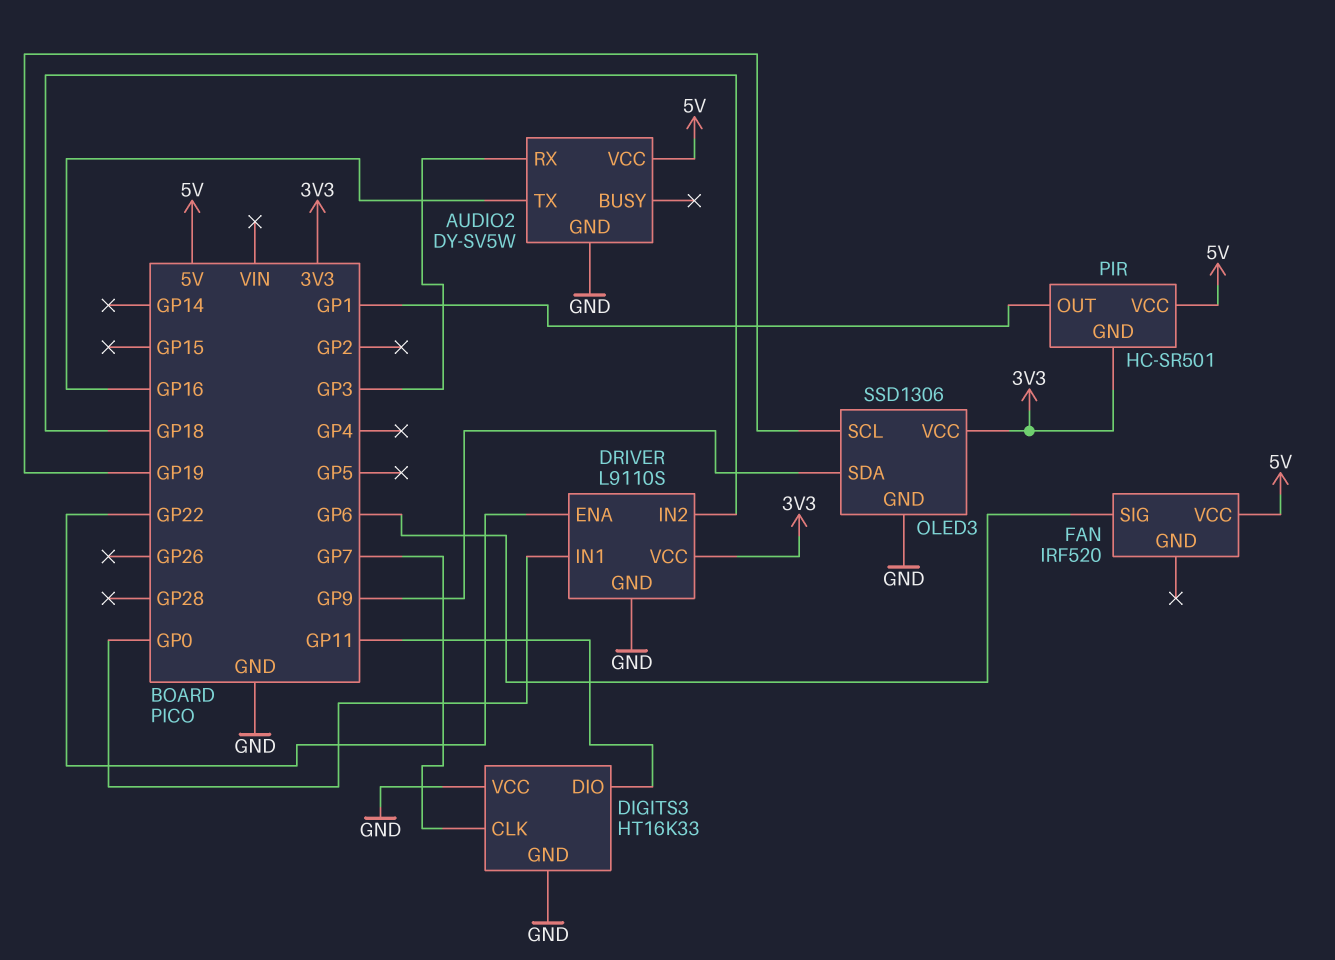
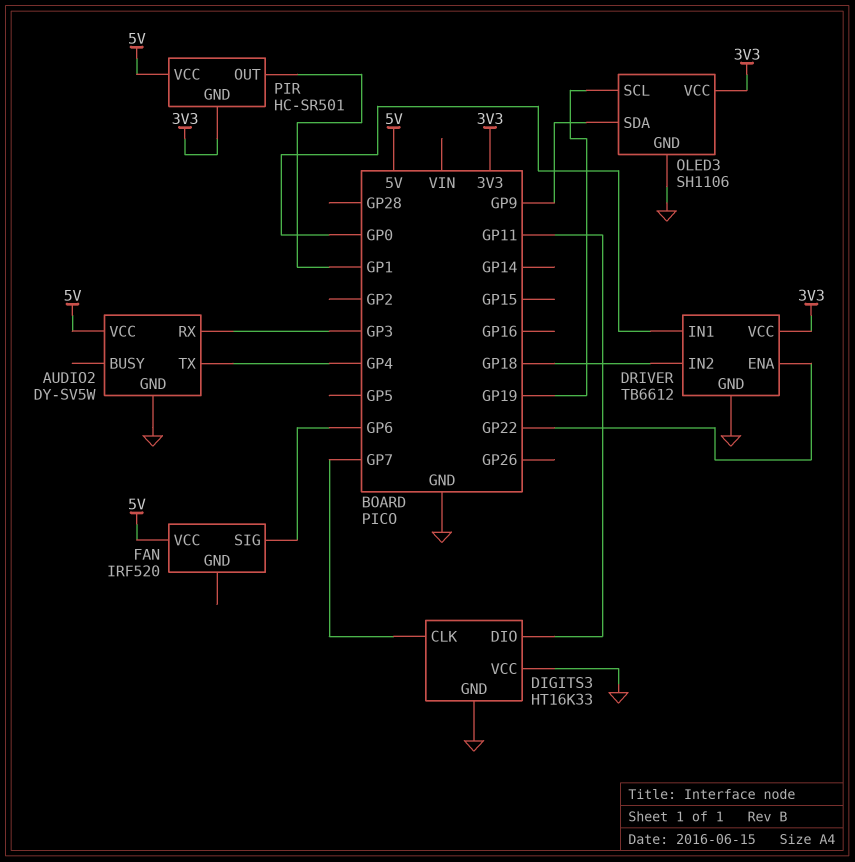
AUDIO2 pin TX: GP16 -> GP4
DRIVER: L9110S -> TB6612
OLED3: SSD1306 -> SH1106

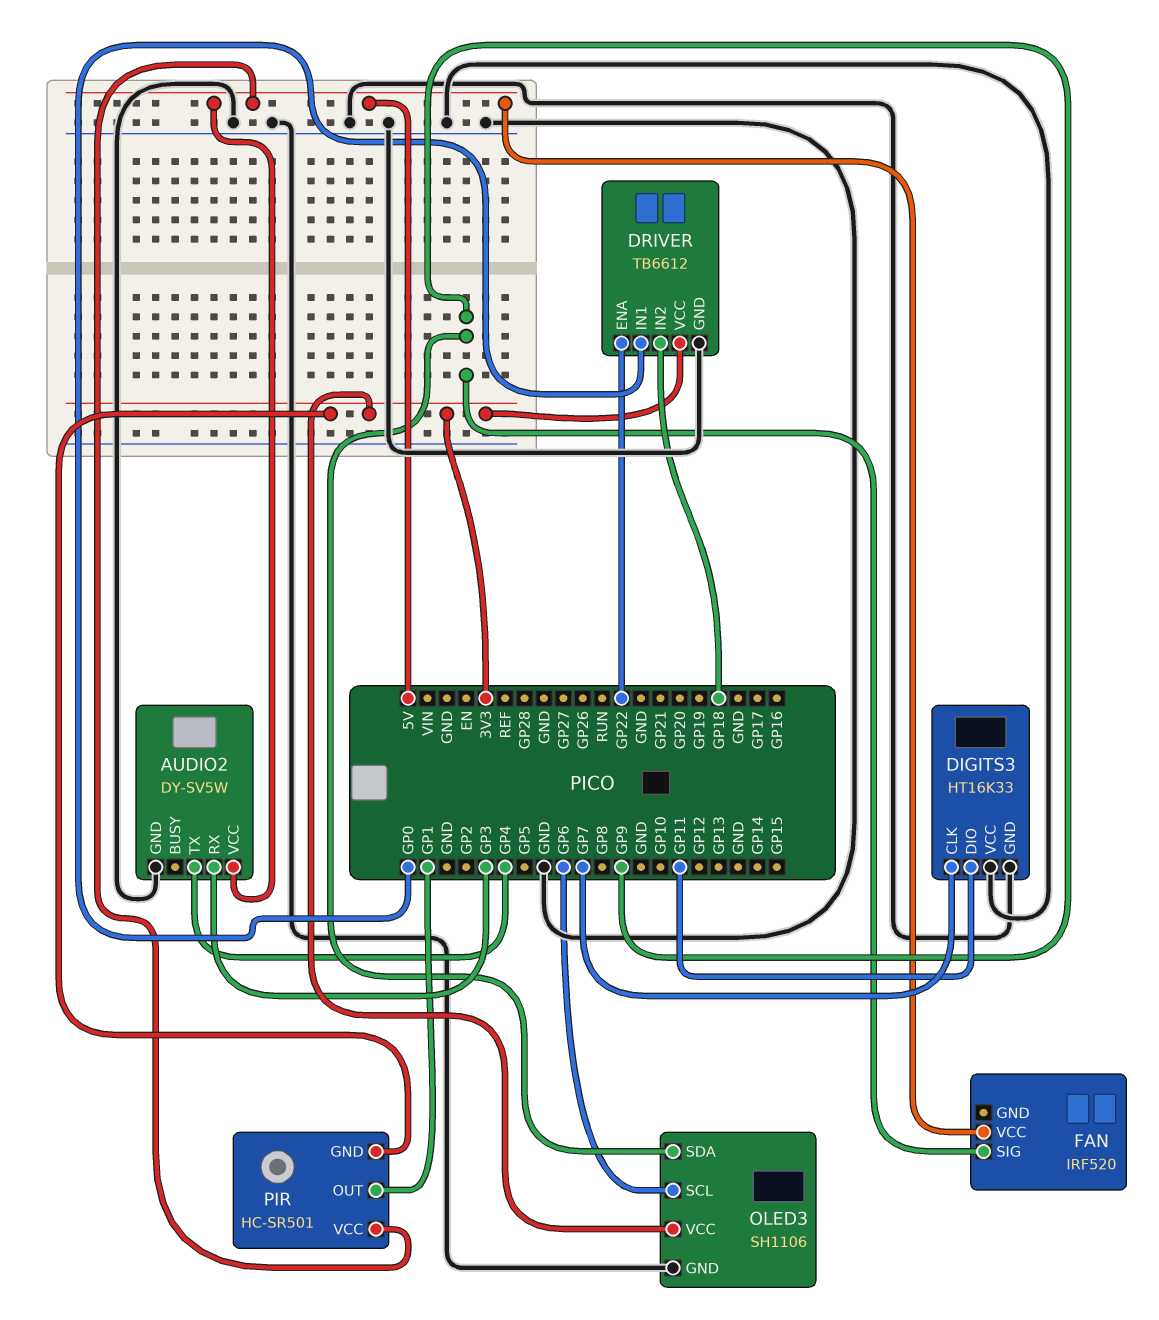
FAN pin SIG: GP6 -> GP9
OLED3 pin SCL: GP19 -> GP6

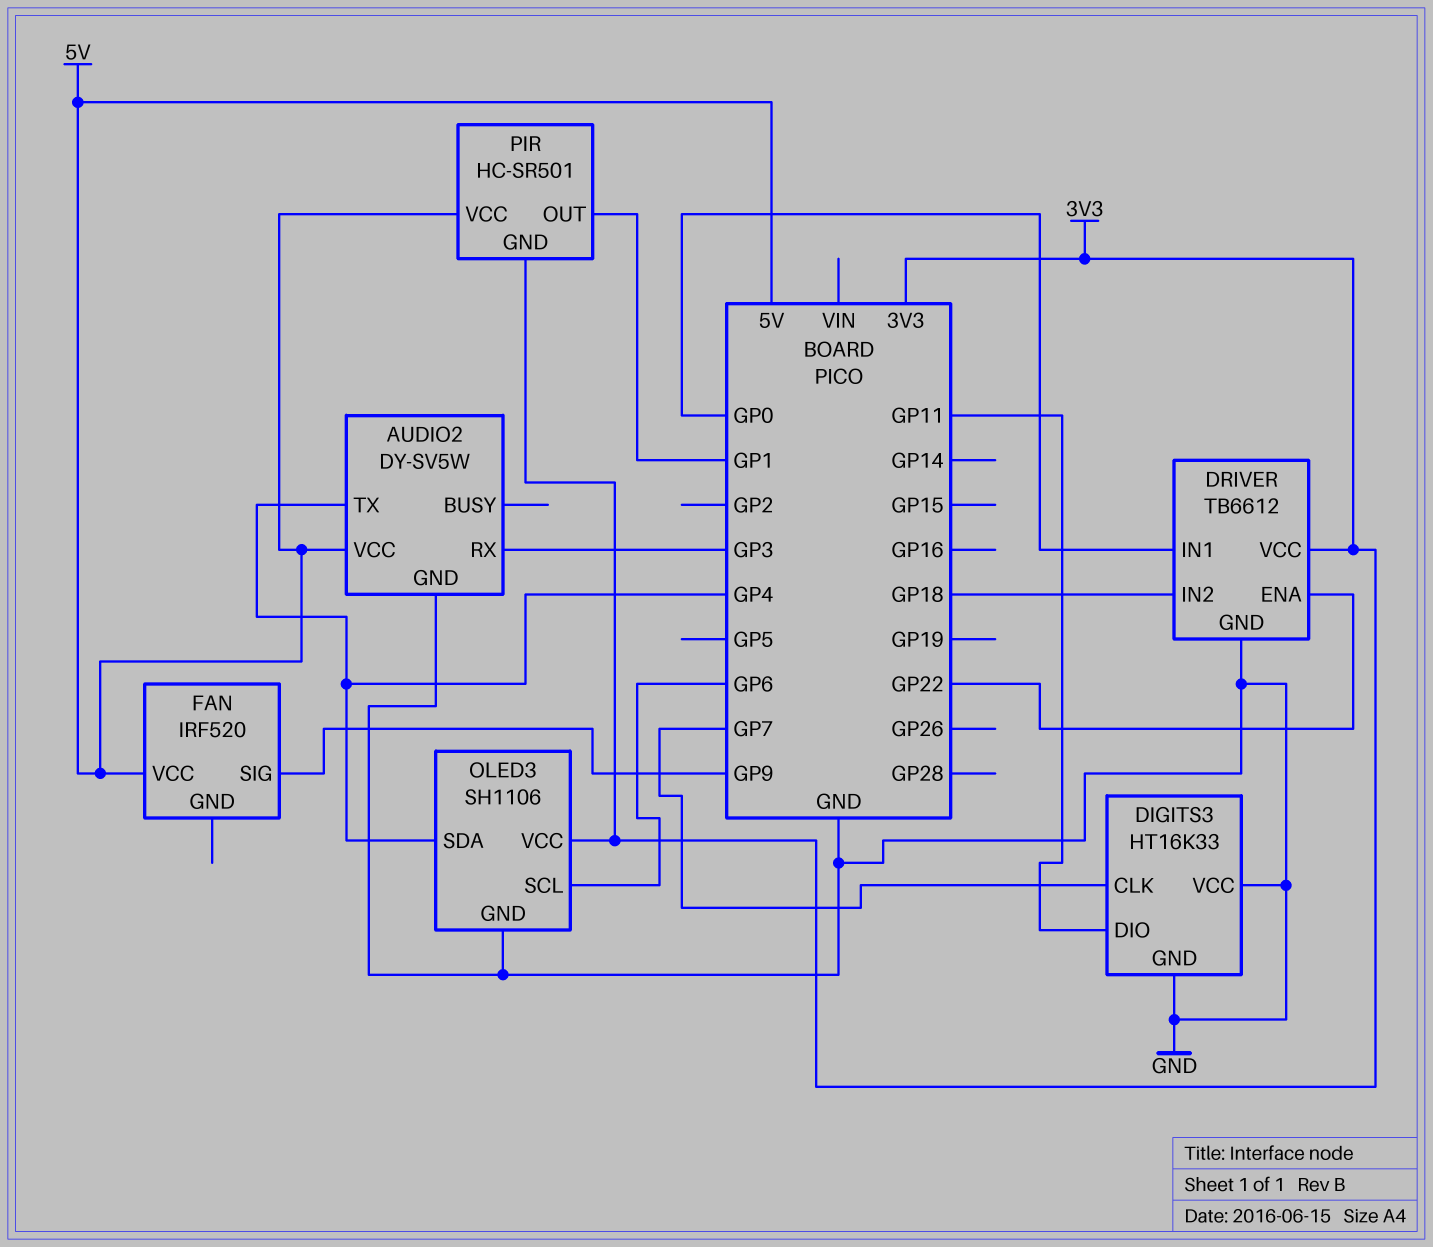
OLED3 pin SDA: GP9 -> GP4

